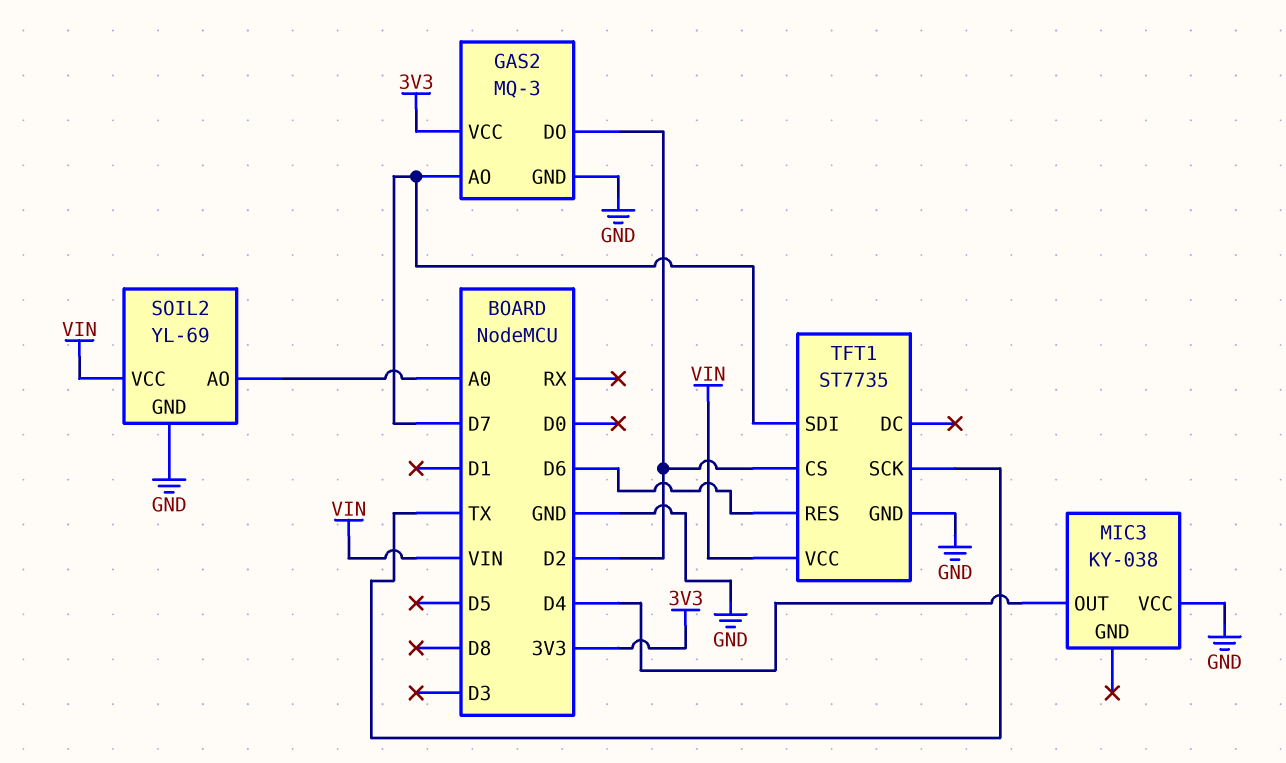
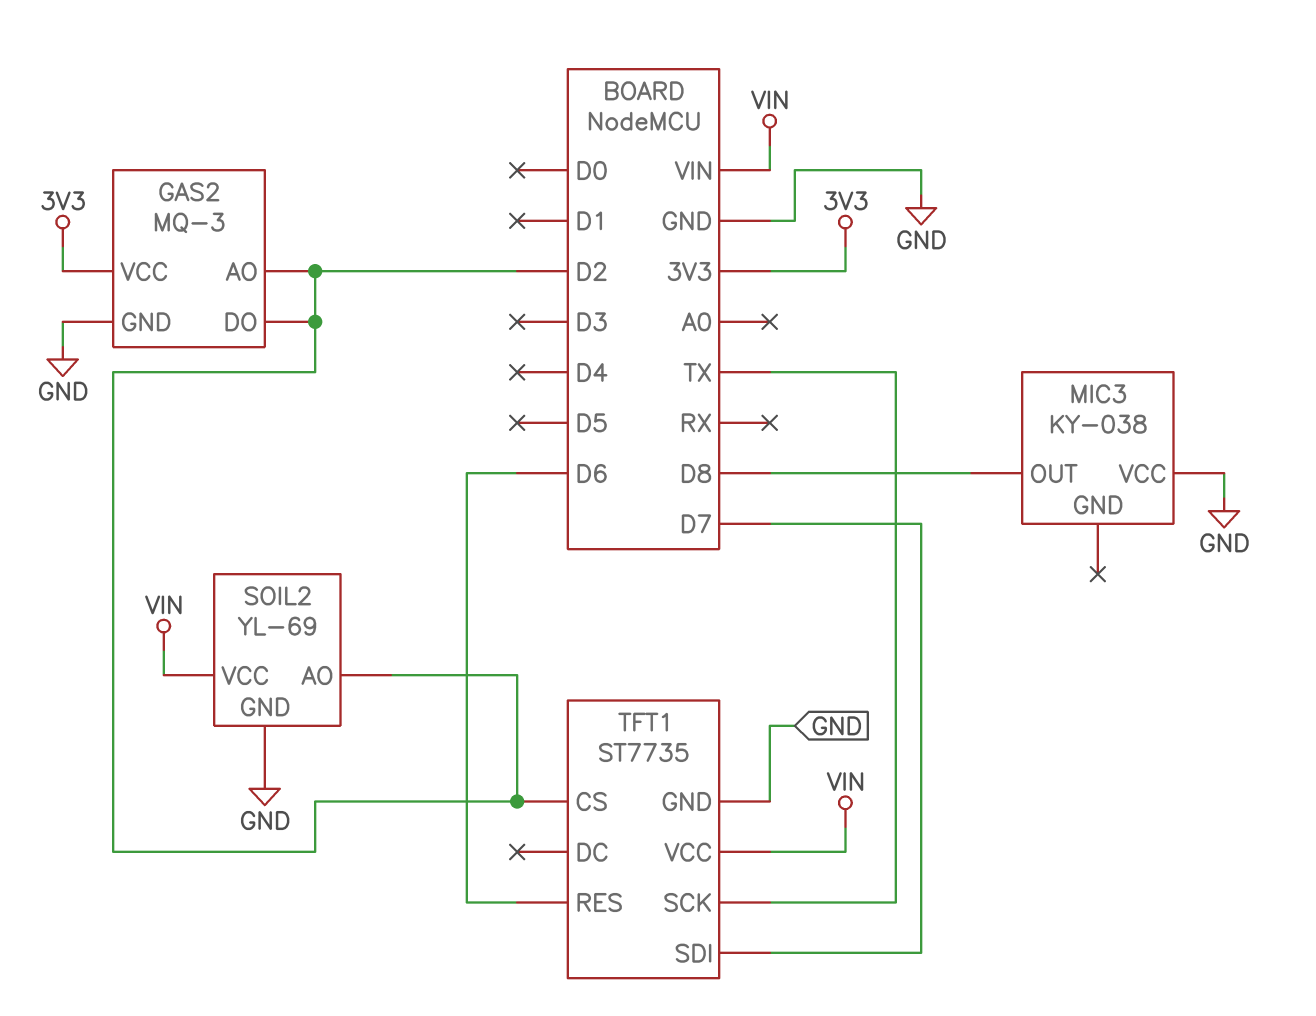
GAS2 pin AO: D7 -> D2
MIC3 pin OUT: D4 -> D8
SOIL2 pin AO: A0 -> D2

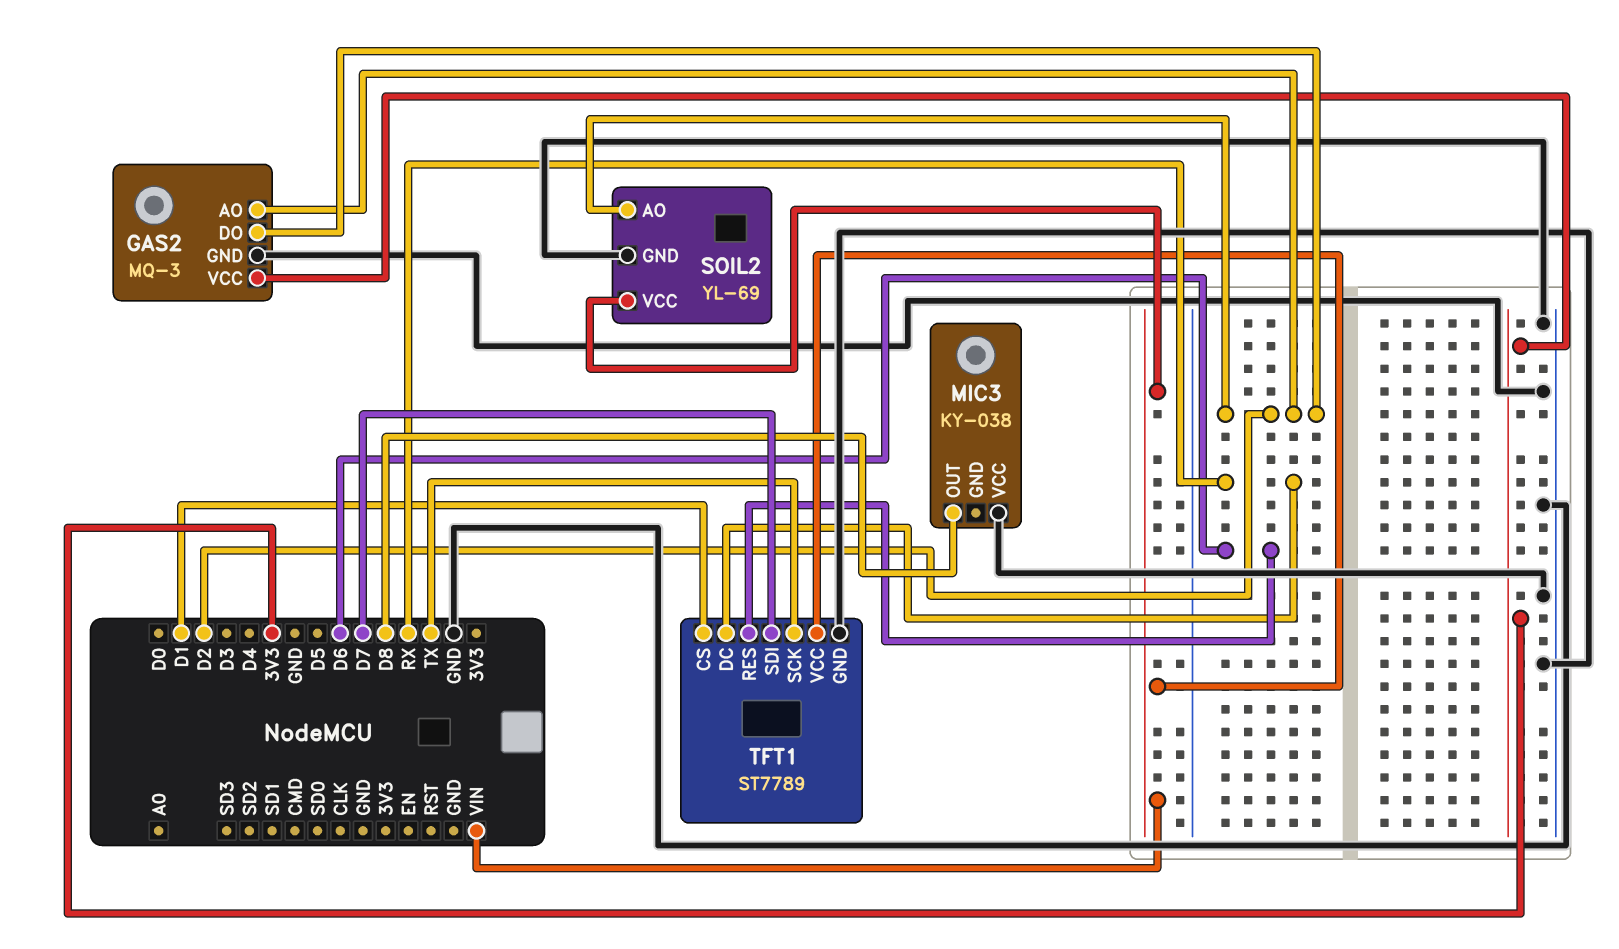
TFT1: ST7735 -> ST7789
TFT1 pin CS: D2 -> D1
TFT1 pin DC: none -> RX

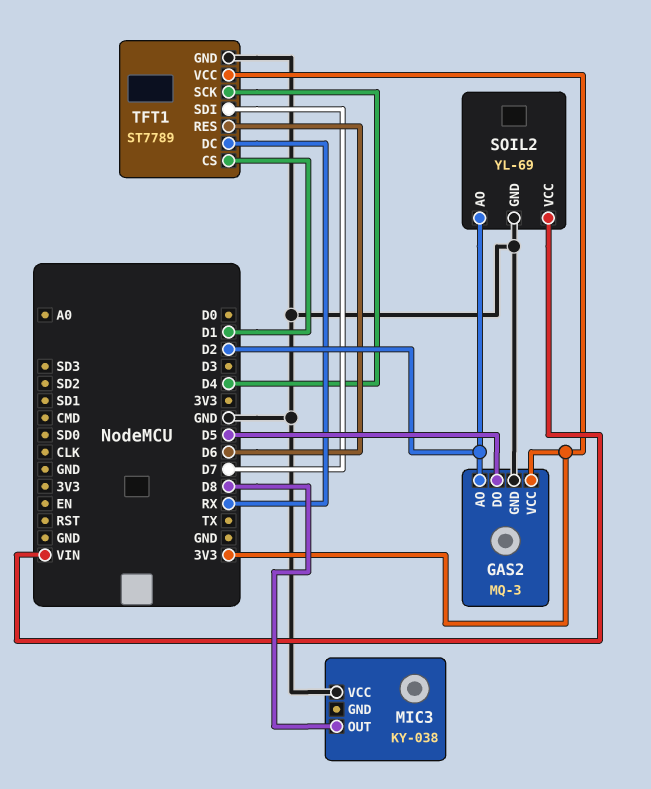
GAS2 pin DO: D2 -> D5
TFT1 pin SCK: TX -> D4
TFT1 pin VCC: VIN -> 3V3

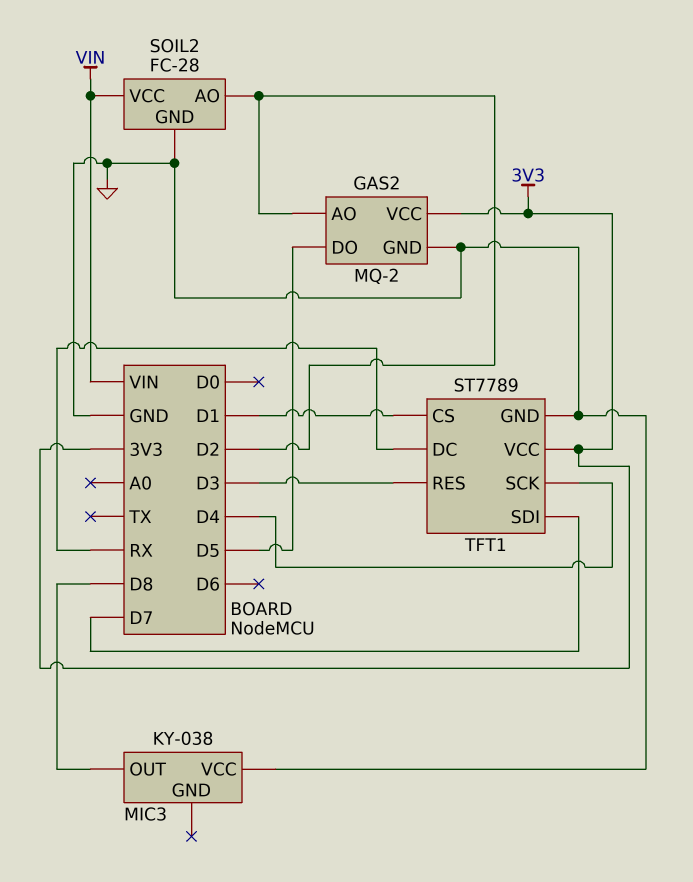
GAS2: MQ-3 -> MQ-2
SOIL2: YL-69 -> FC-28
TFT1 pin RES: D6 -> D3

